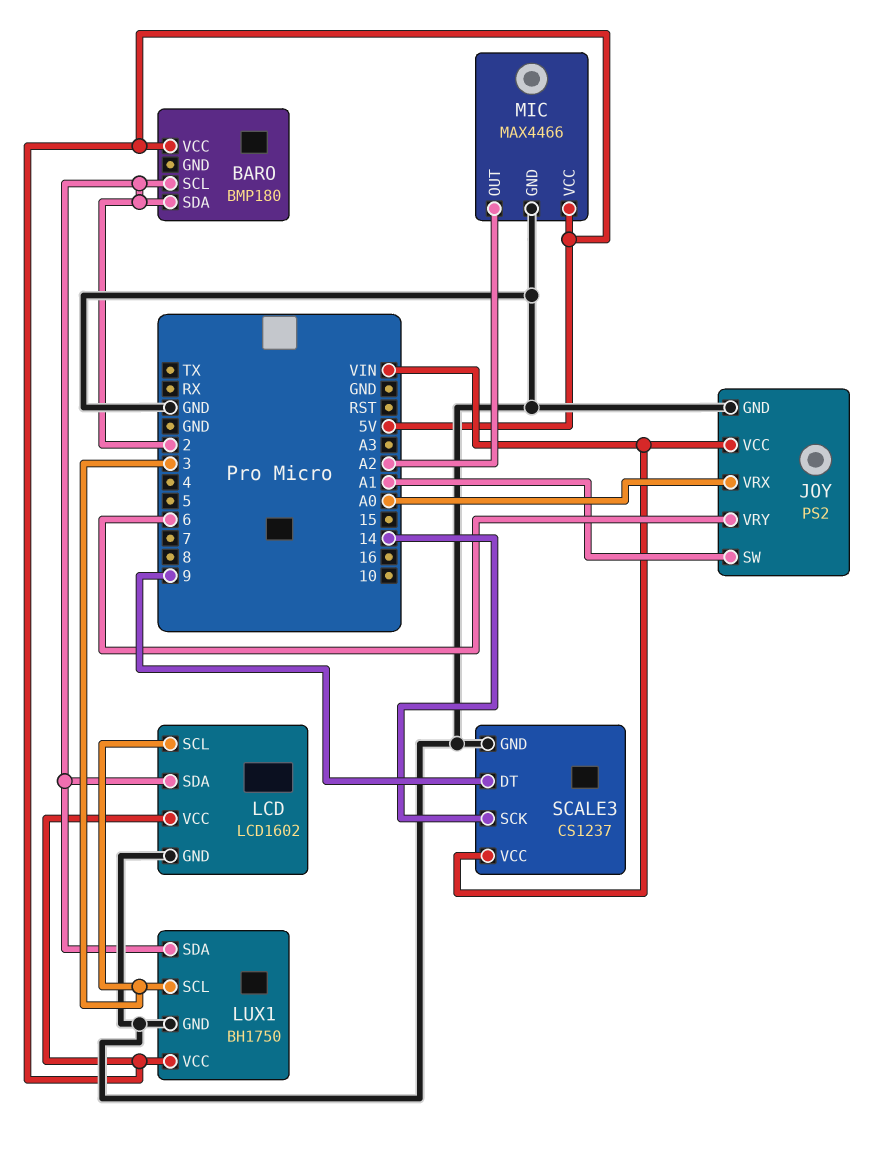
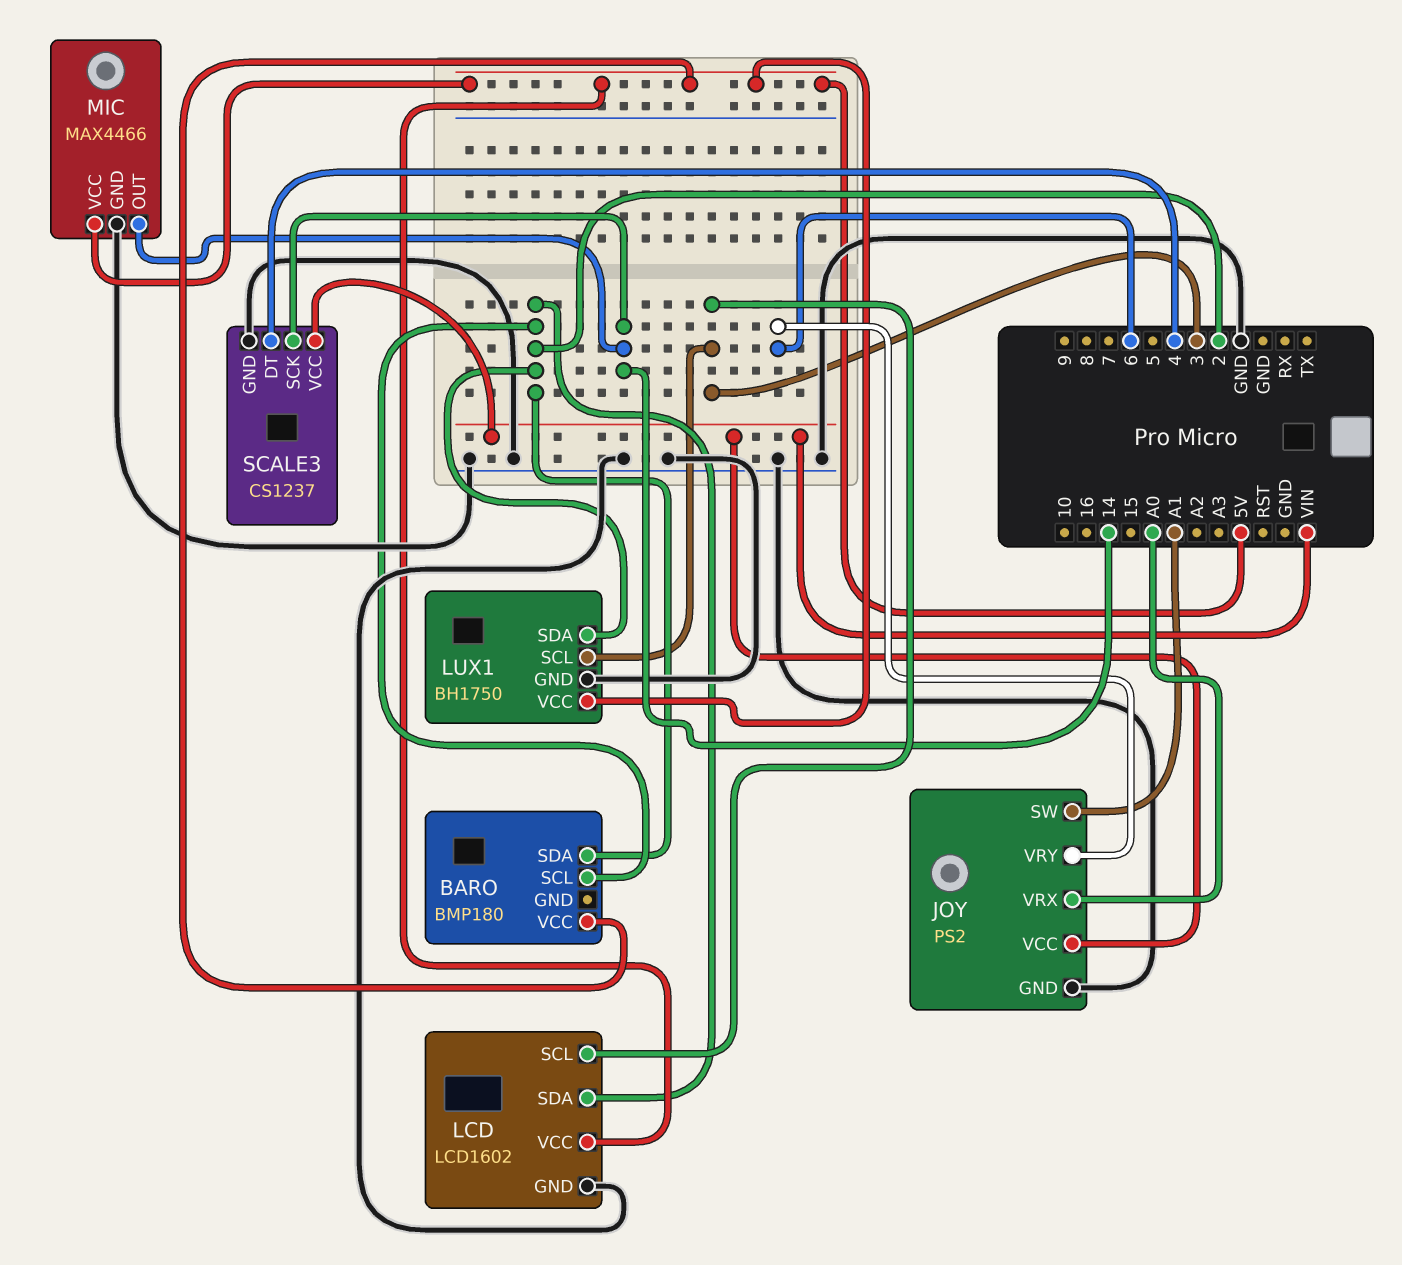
MIC pin OUT: A2 -> 14
SCALE3 pin DT: 9 -> 4

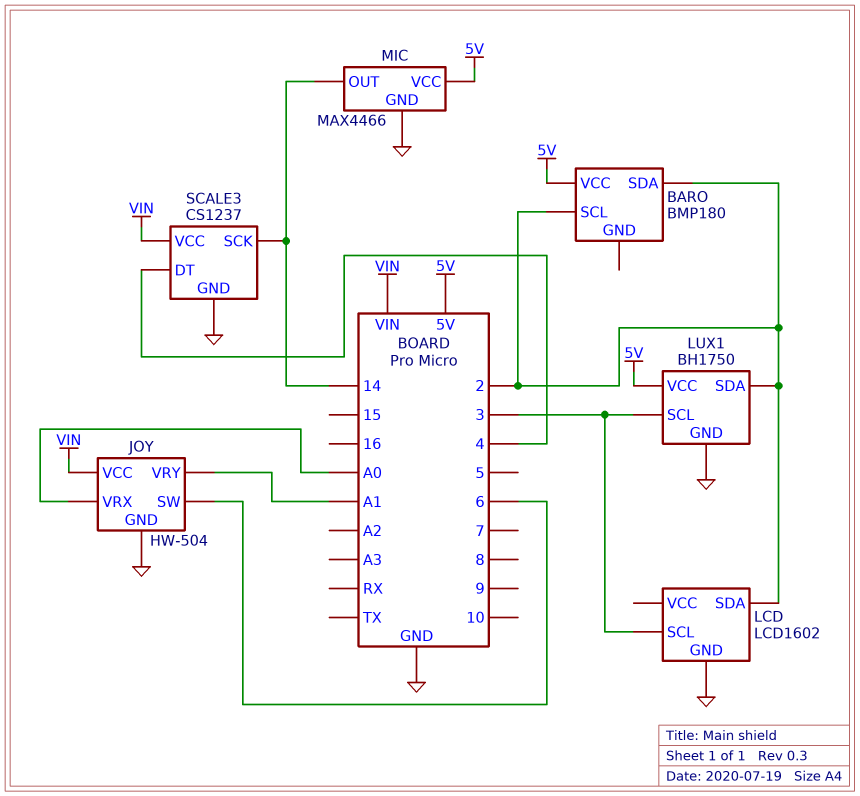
JOY: PS2 -> HW-504
JOY pin SW: A1 -> 6
JOY pin VRY: 6 -> A1
LCD pin VCC: 5V -> none

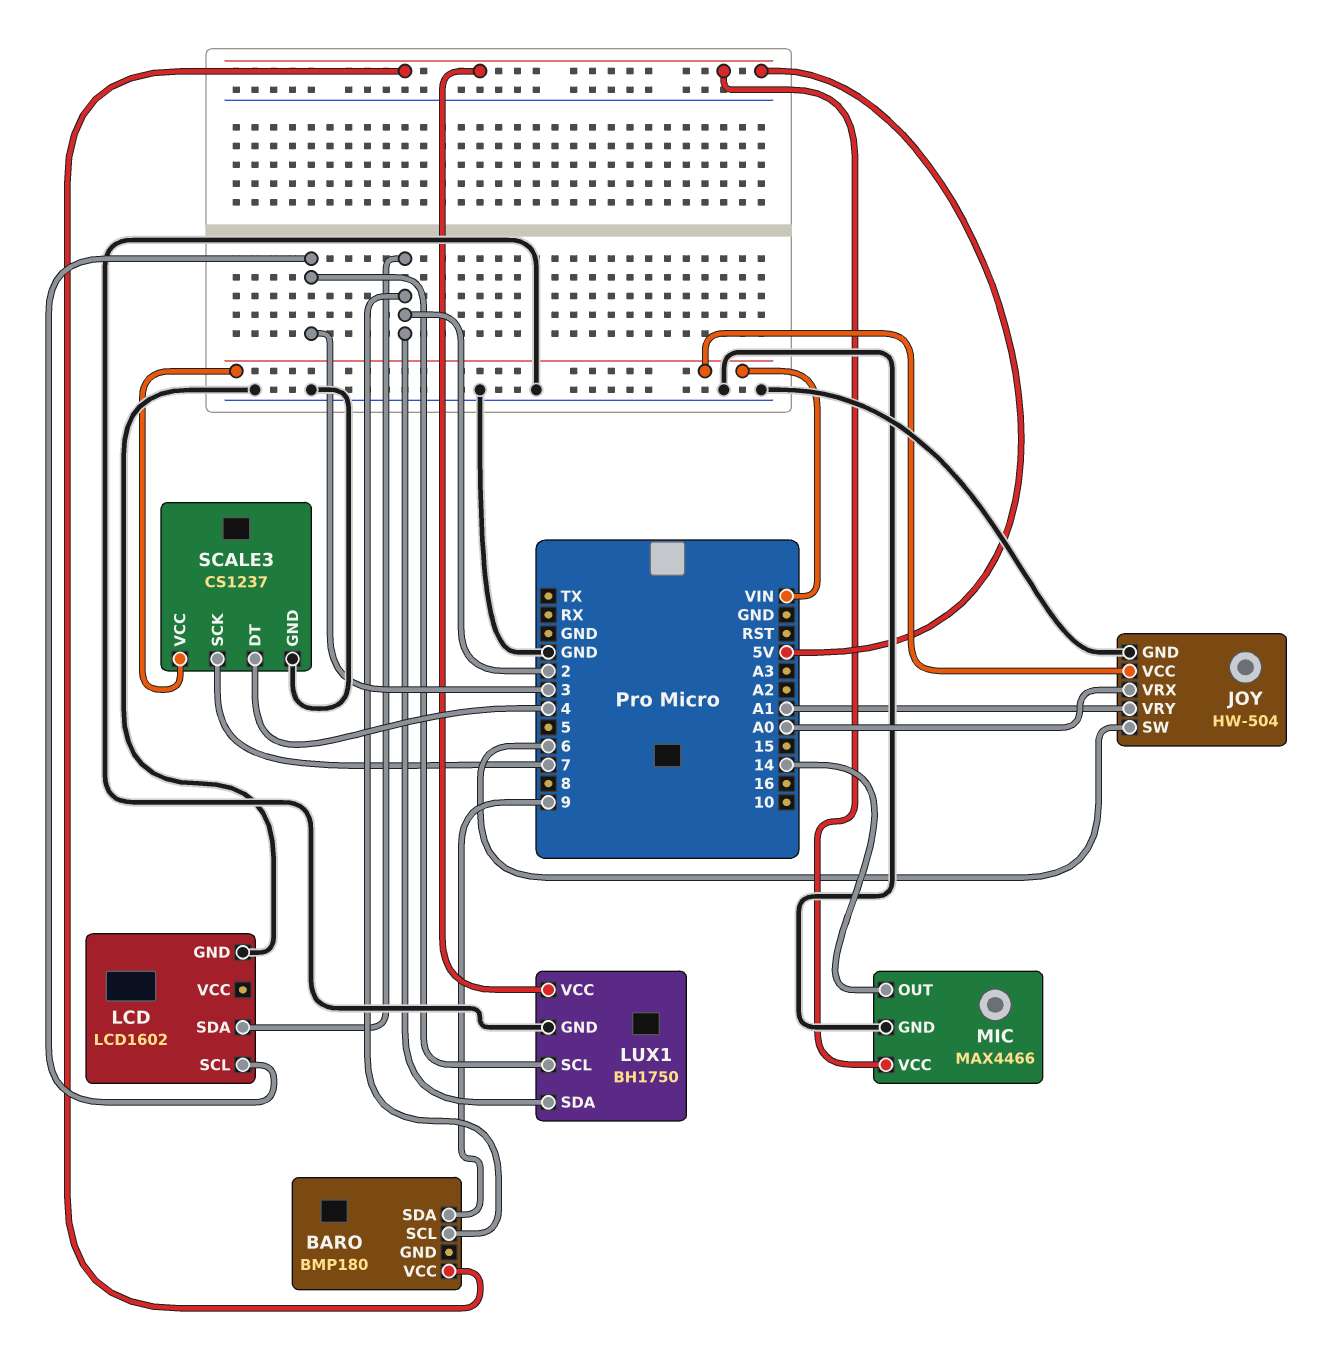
BARO pin SDA: 2 -> 9
SCALE3 pin SCK: 14 -> 7

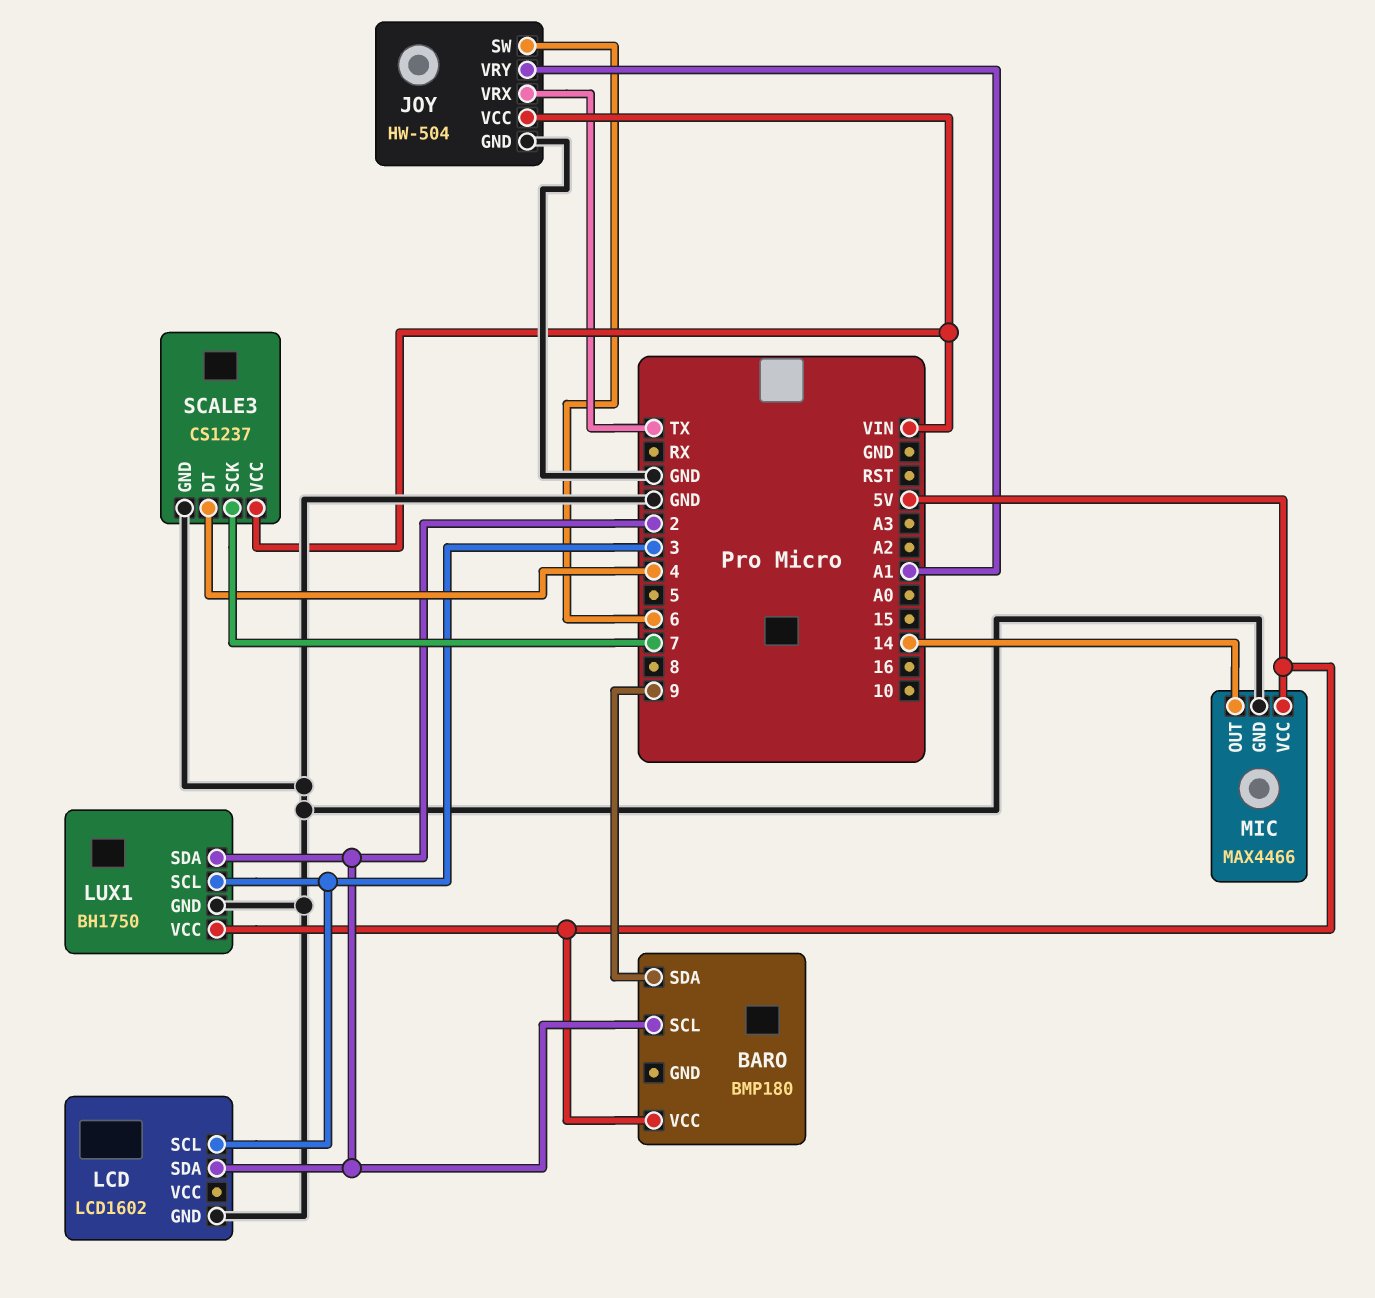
JOY pin VRX: A0 -> TX

